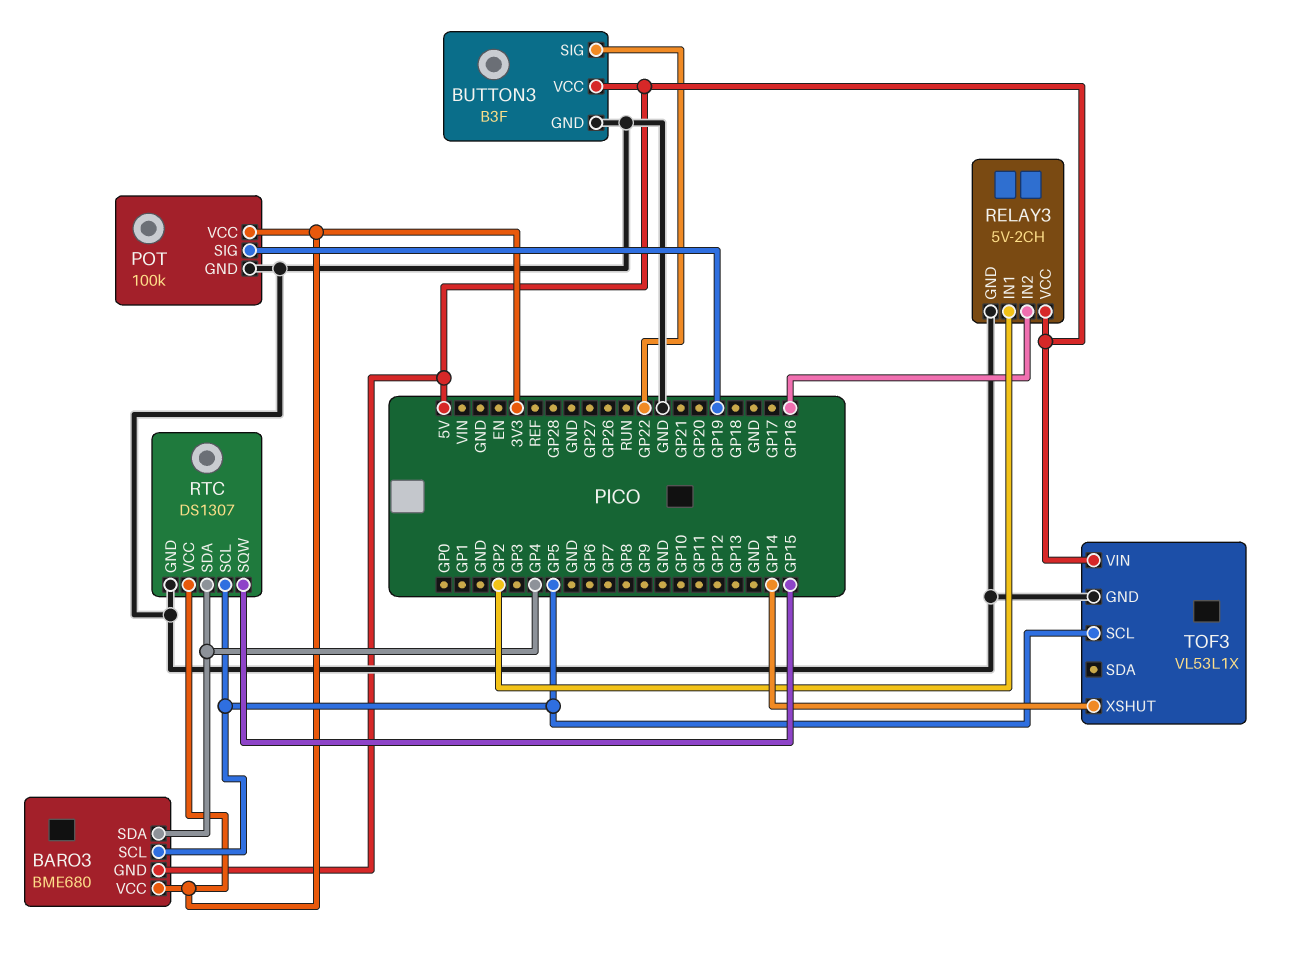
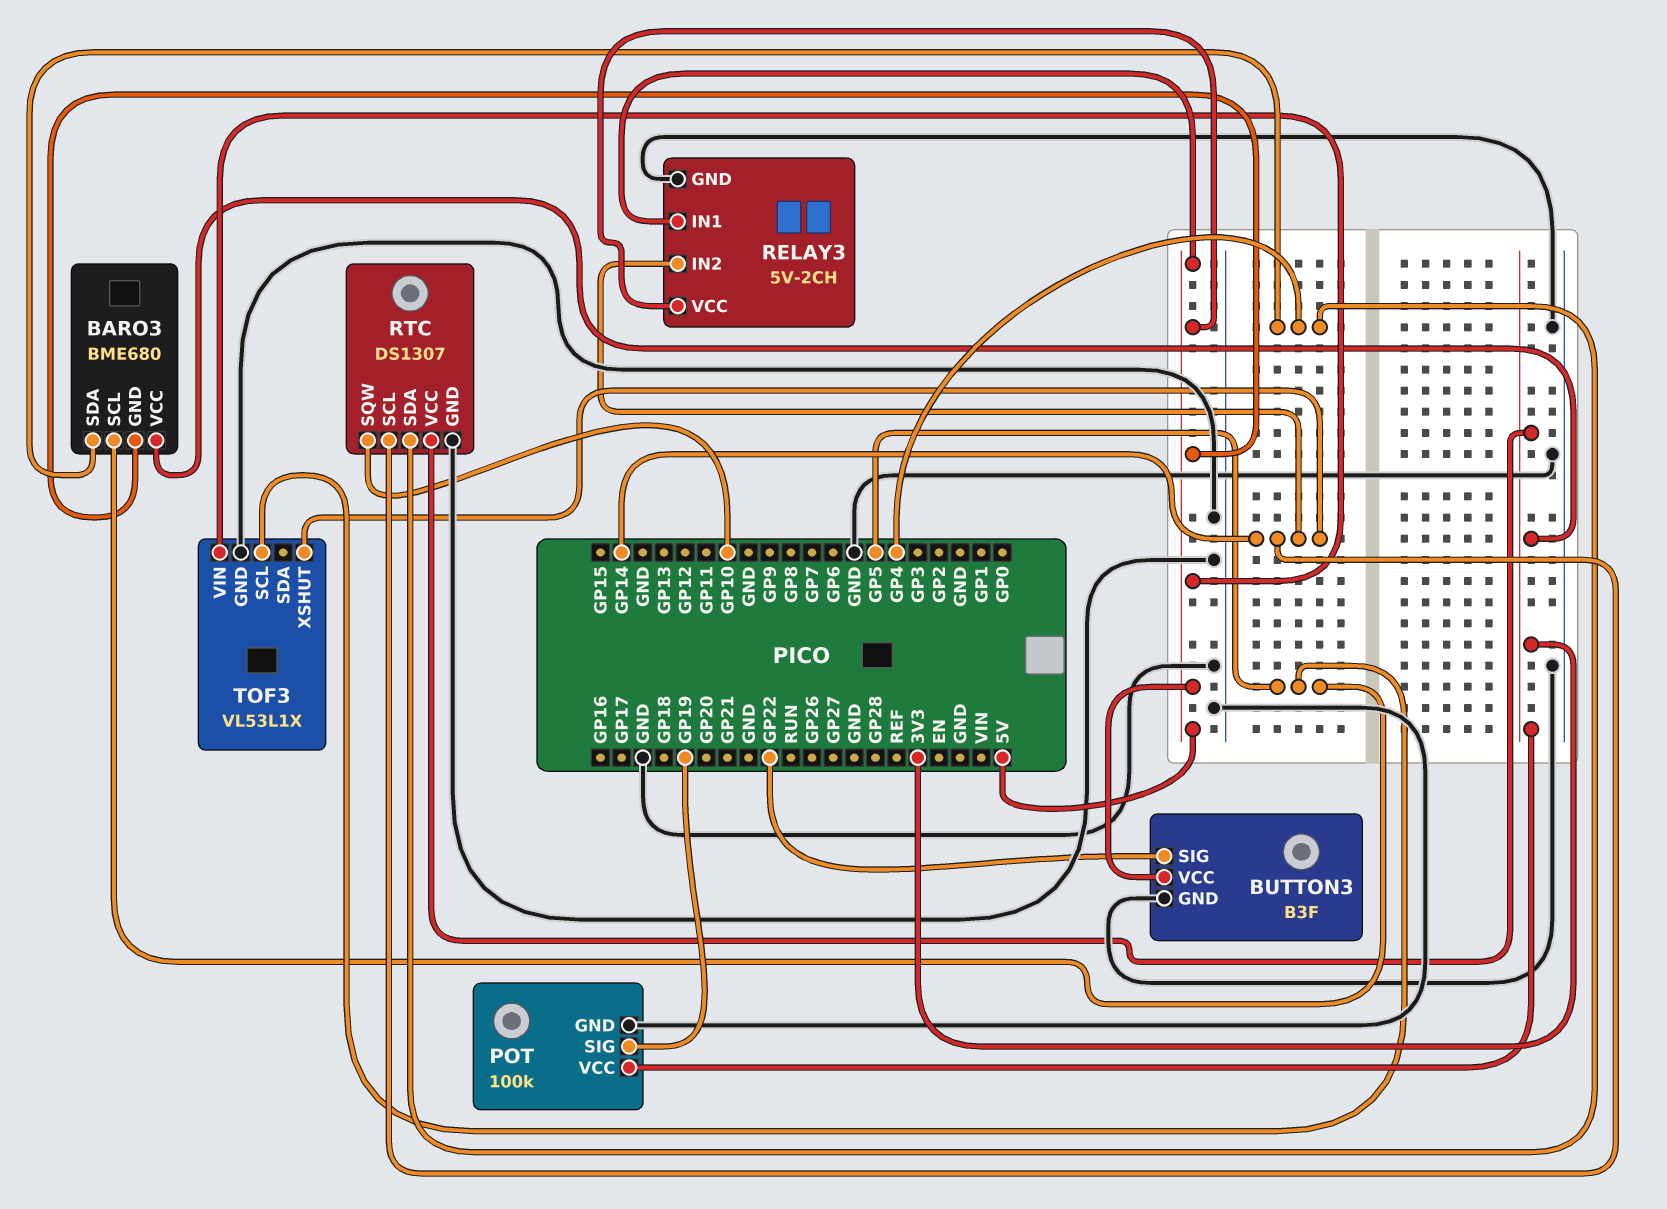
RELAY3 pin IN1: GP2 -> 5V
RELAY3 pin IN2: GP16 -> GP14
RTC pin SCL: GP5 -> GP14
RTC pin SQW: GP15 -> GP10

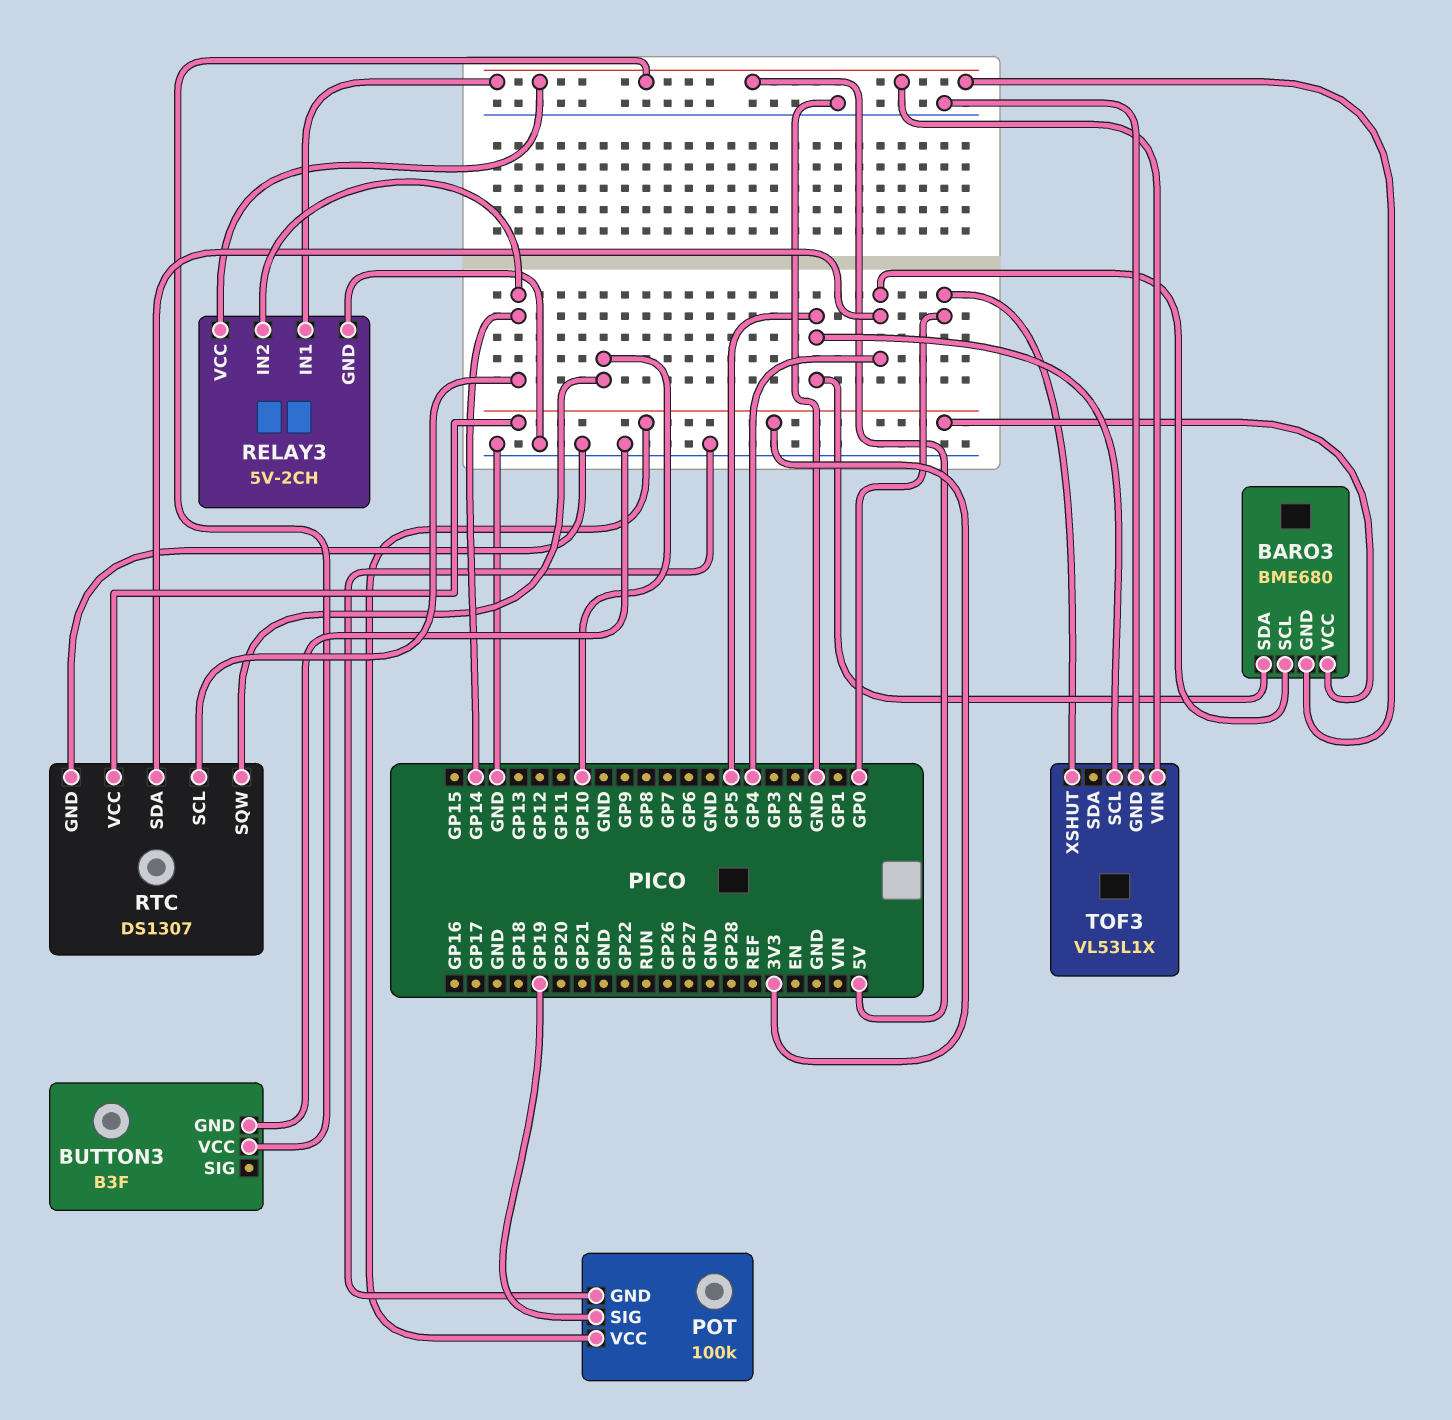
BARO3 pin SCL: GP5 -> GP4
BARO3 pin SDA: GP4 -> GP5
BUTTON3 pin SIG: GP22 -> none
TOF3 pin XSHUT: GP14 -> GP0

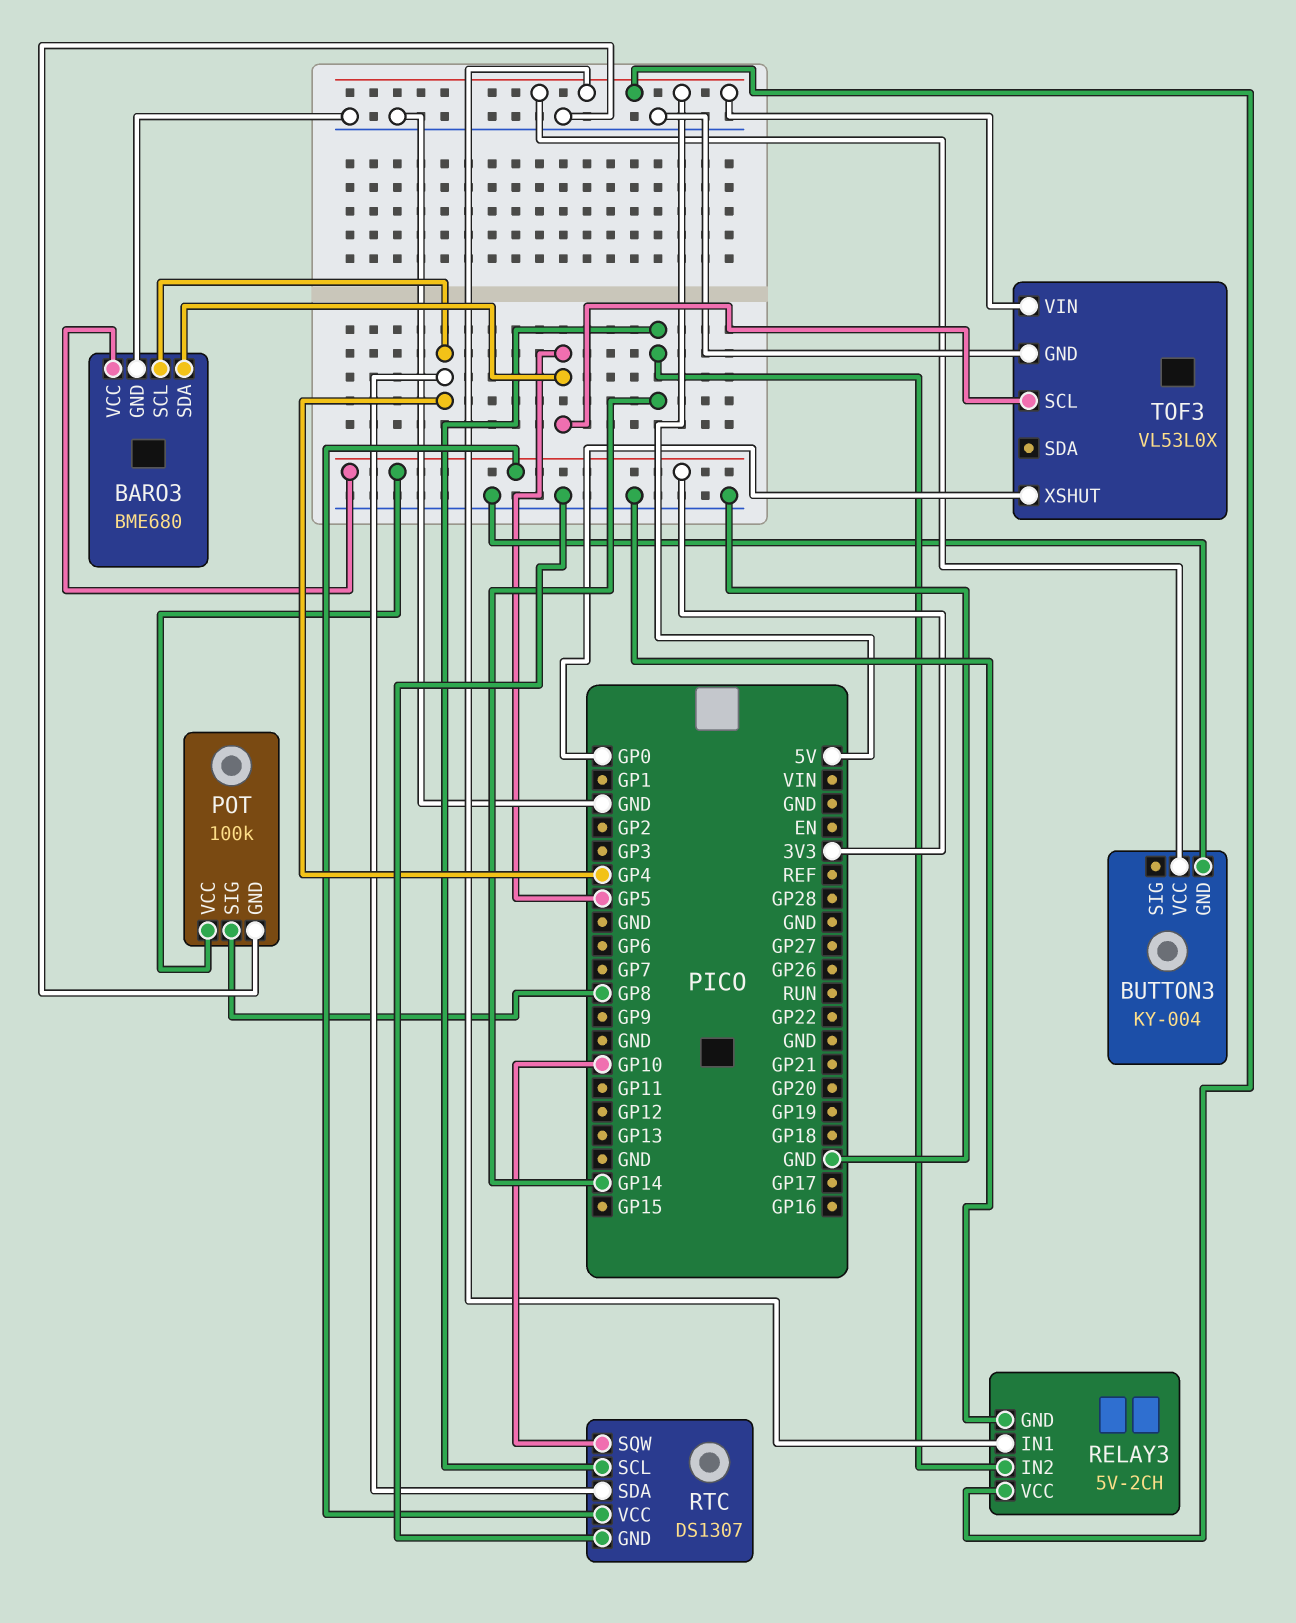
BARO3 pin GND: 5V -> GND
BUTTON3: B3F -> KY-004
POT pin SIG: GP19 -> GP8
TOF3: VL53L1X -> VL53L0X

